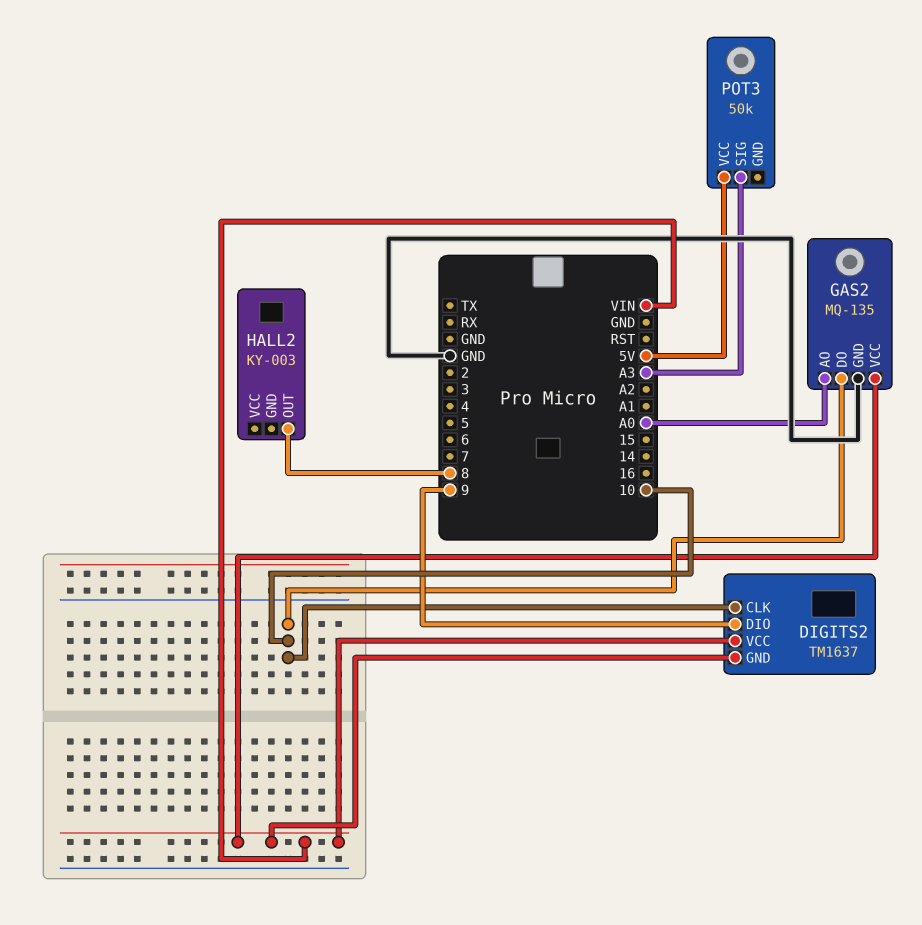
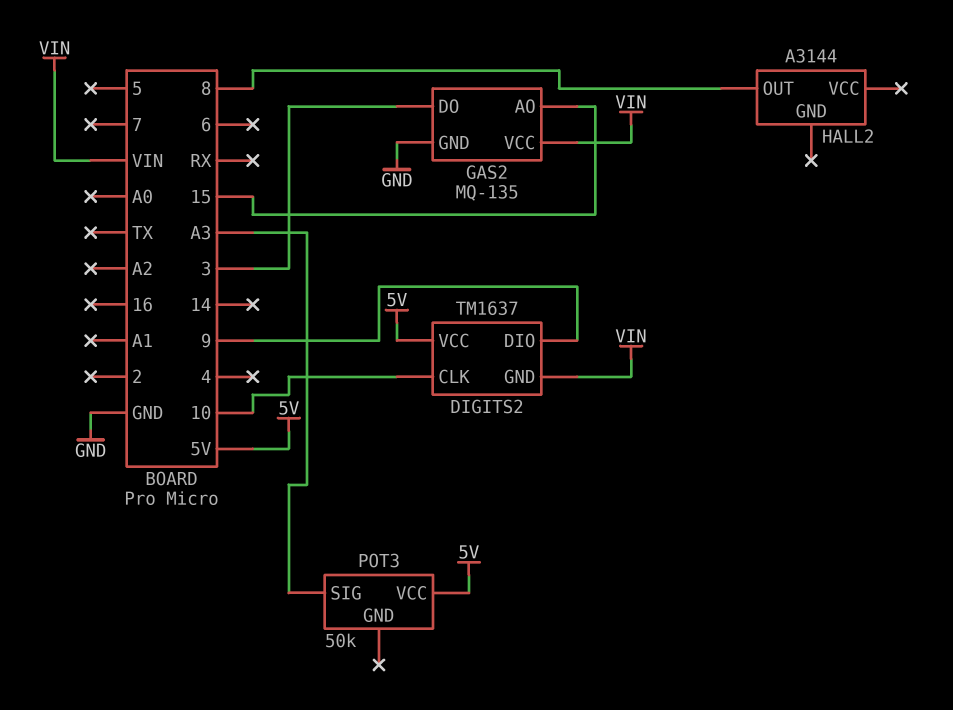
DIGITS2 pin VCC: VIN -> 5V
GAS2 pin AO: A0 -> 15
GAS2 pin DO: 10 -> 3
HALL2: KY-003 -> A3144

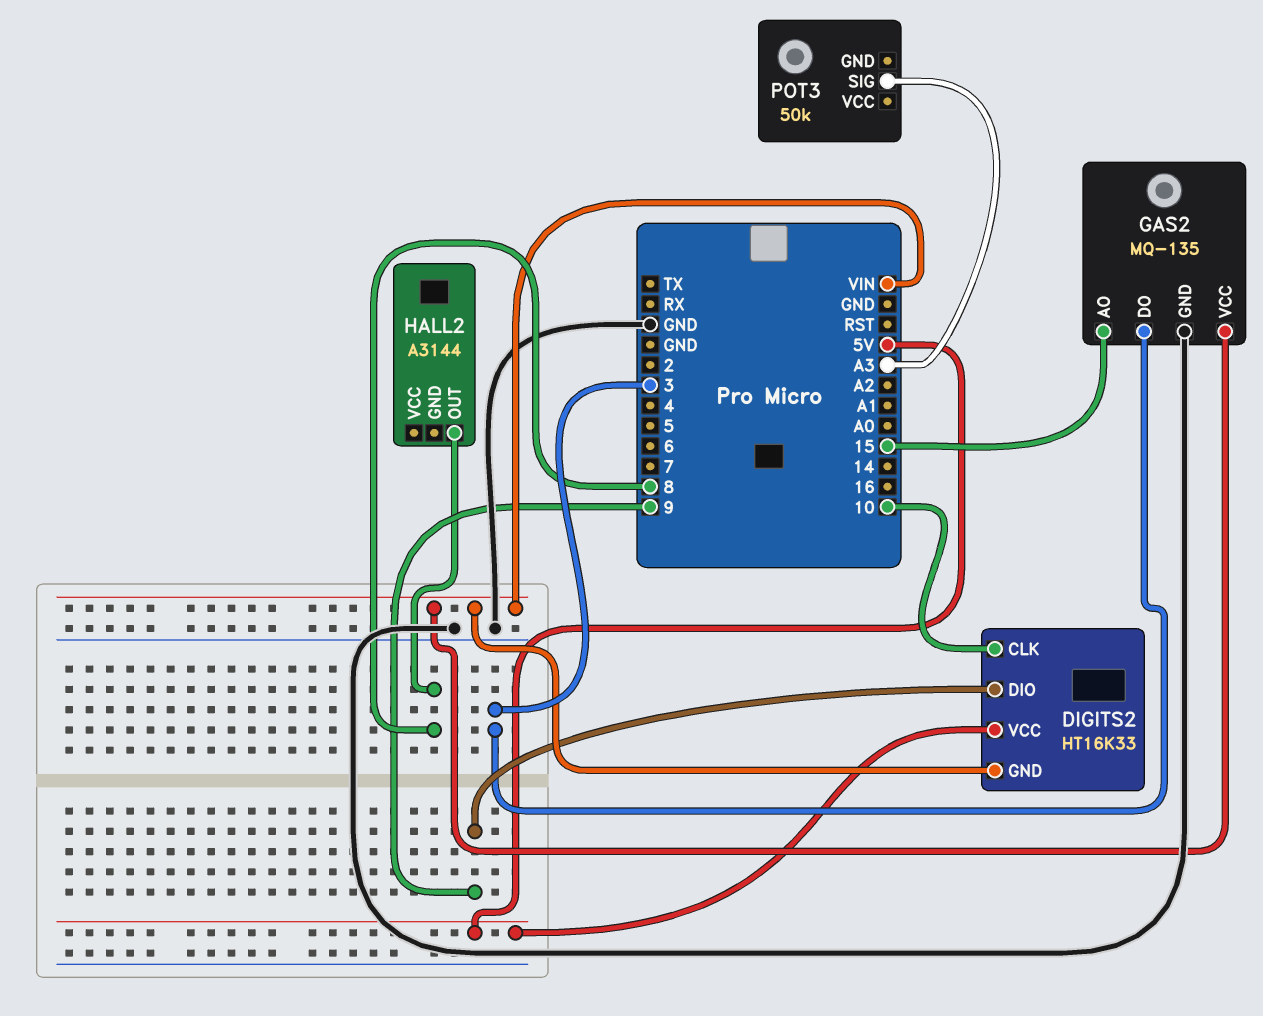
DIGITS2: TM1637 -> HT16K33
POT3 pin VCC: 5V -> none

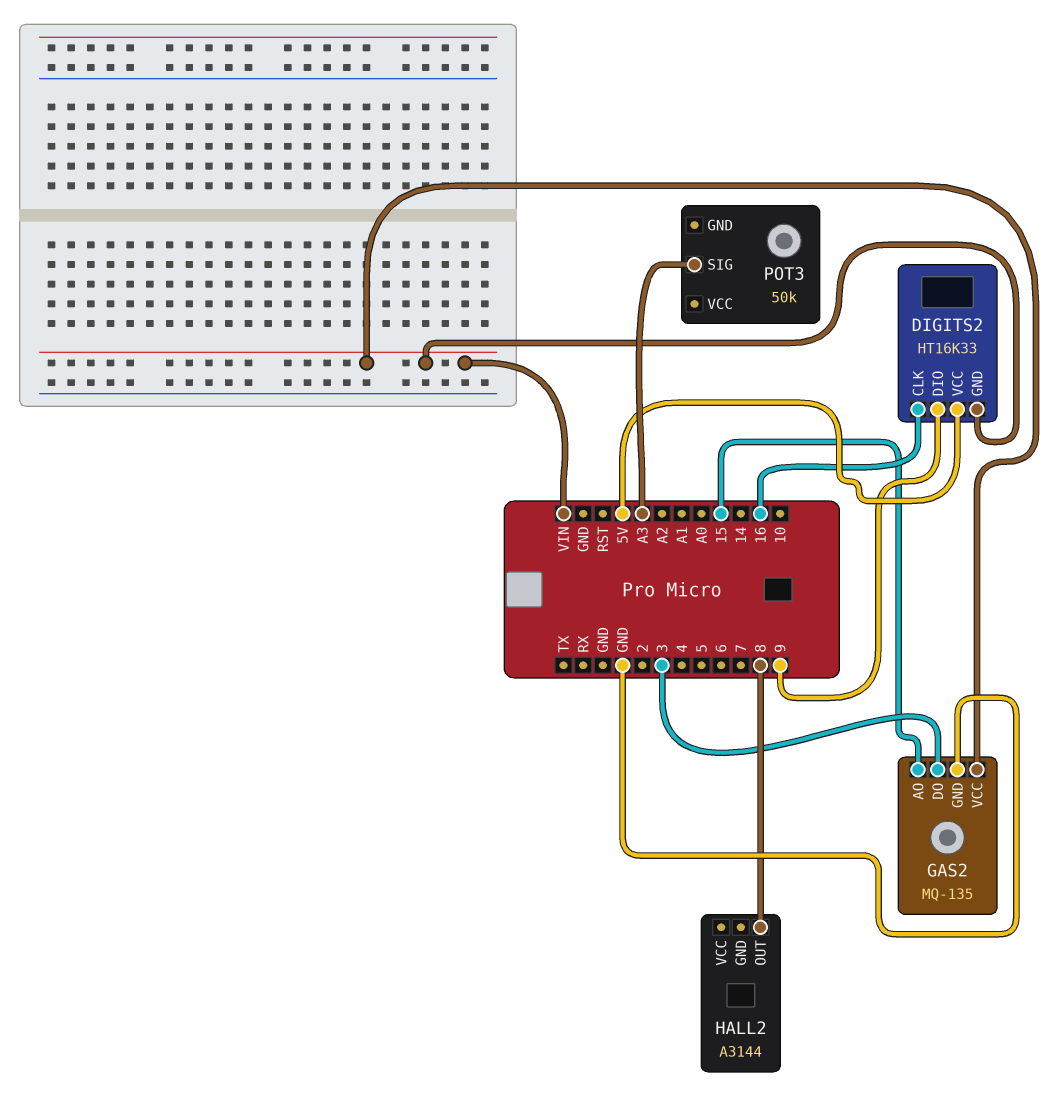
DIGITS2 pin CLK: 10 -> 16

